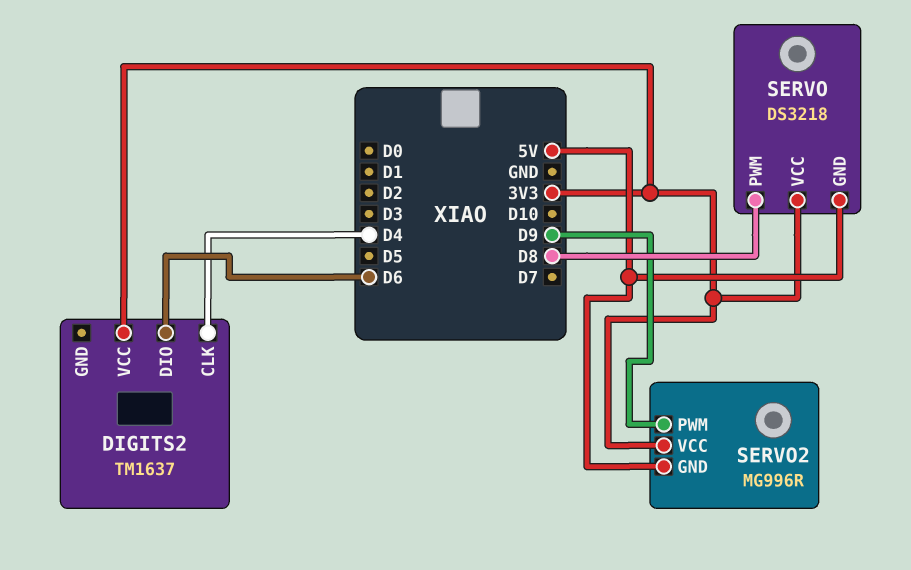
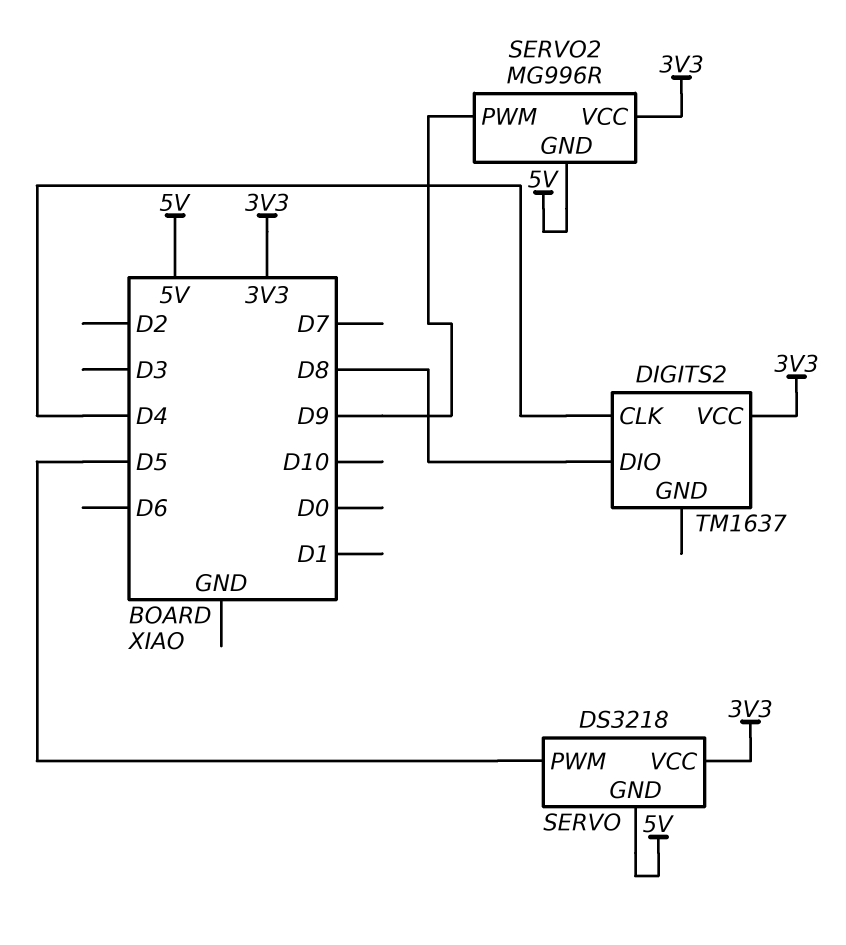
DIGITS2 pin DIO: D6 -> D8
SERVO pin PWM: D8 -> D5

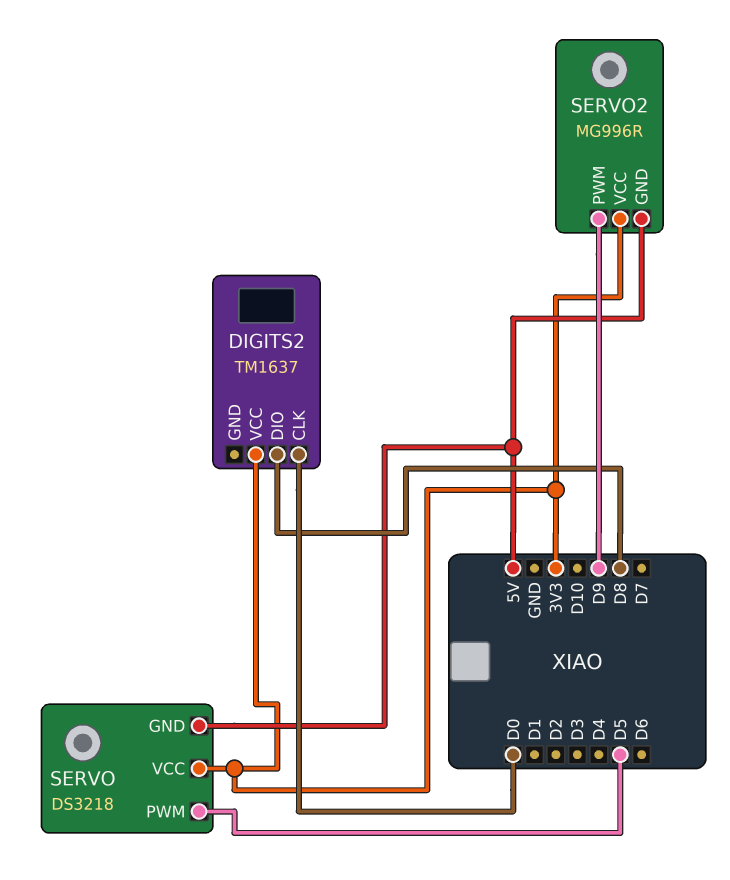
DIGITS2 pin CLK: D4 -> D0

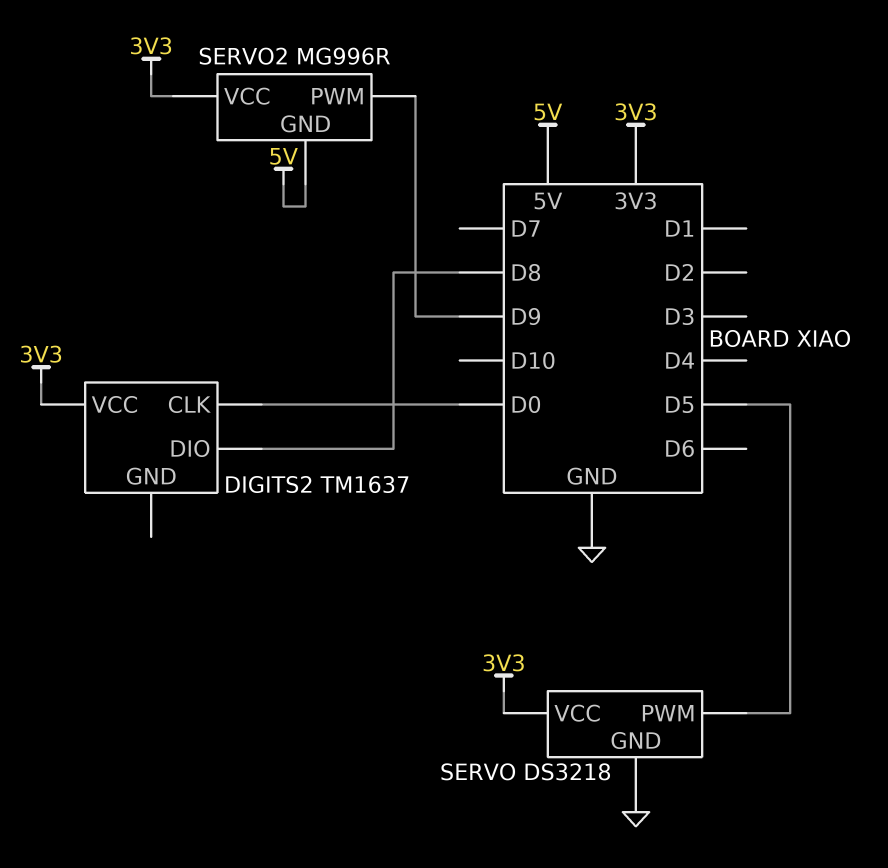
SERVO pin GND: 5V -> GND

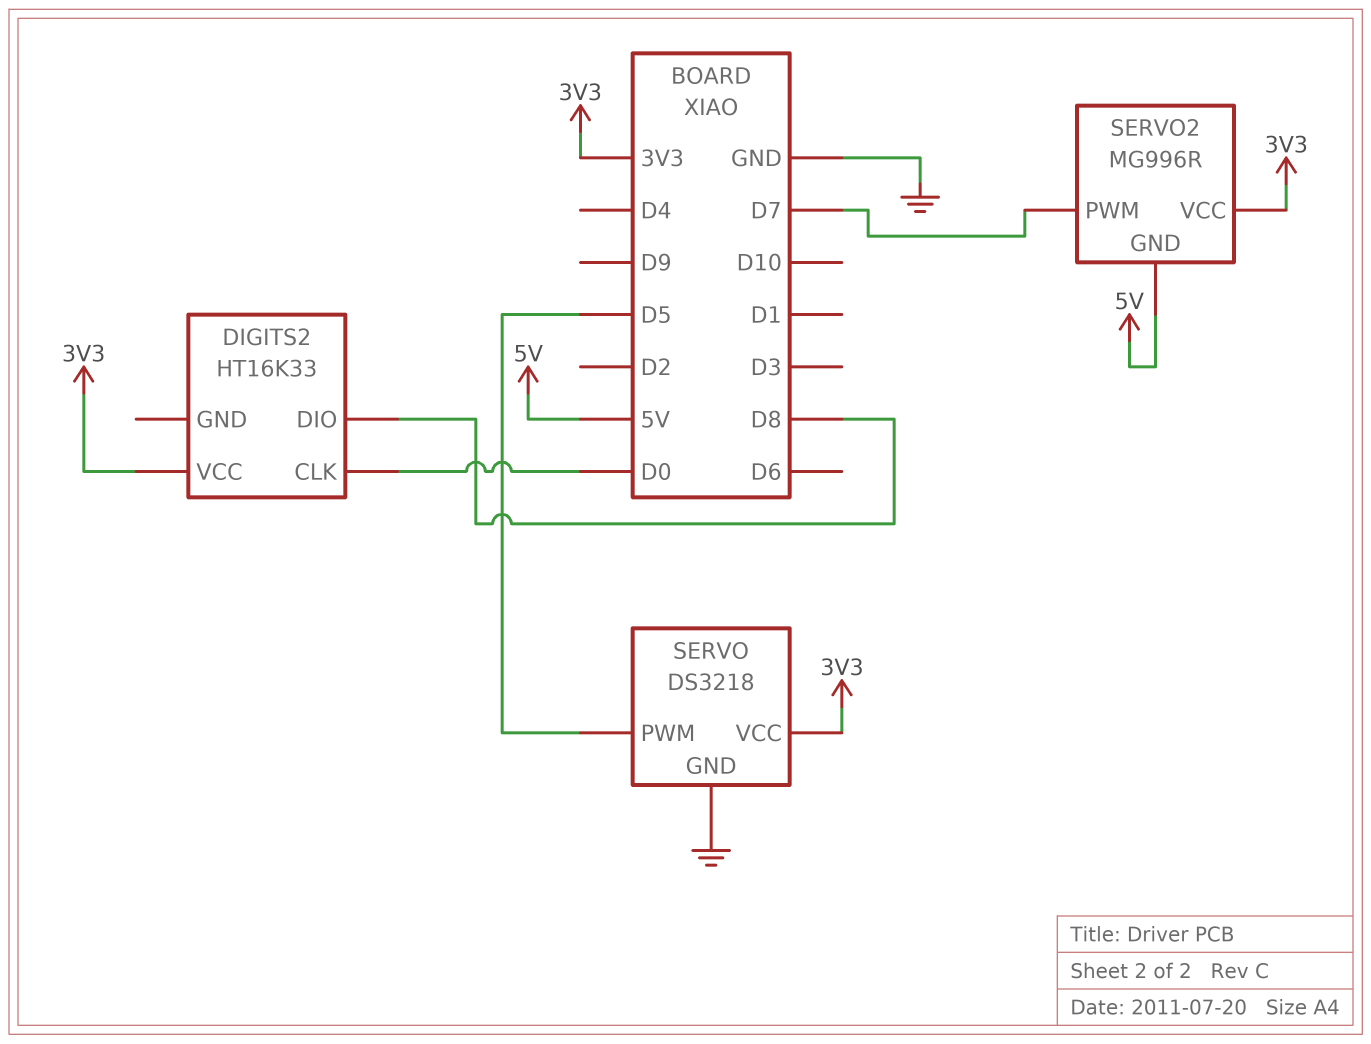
DIGITS2: TM1637 -> HT16K33
SERVO2 pin PWM: D9 -> D7

